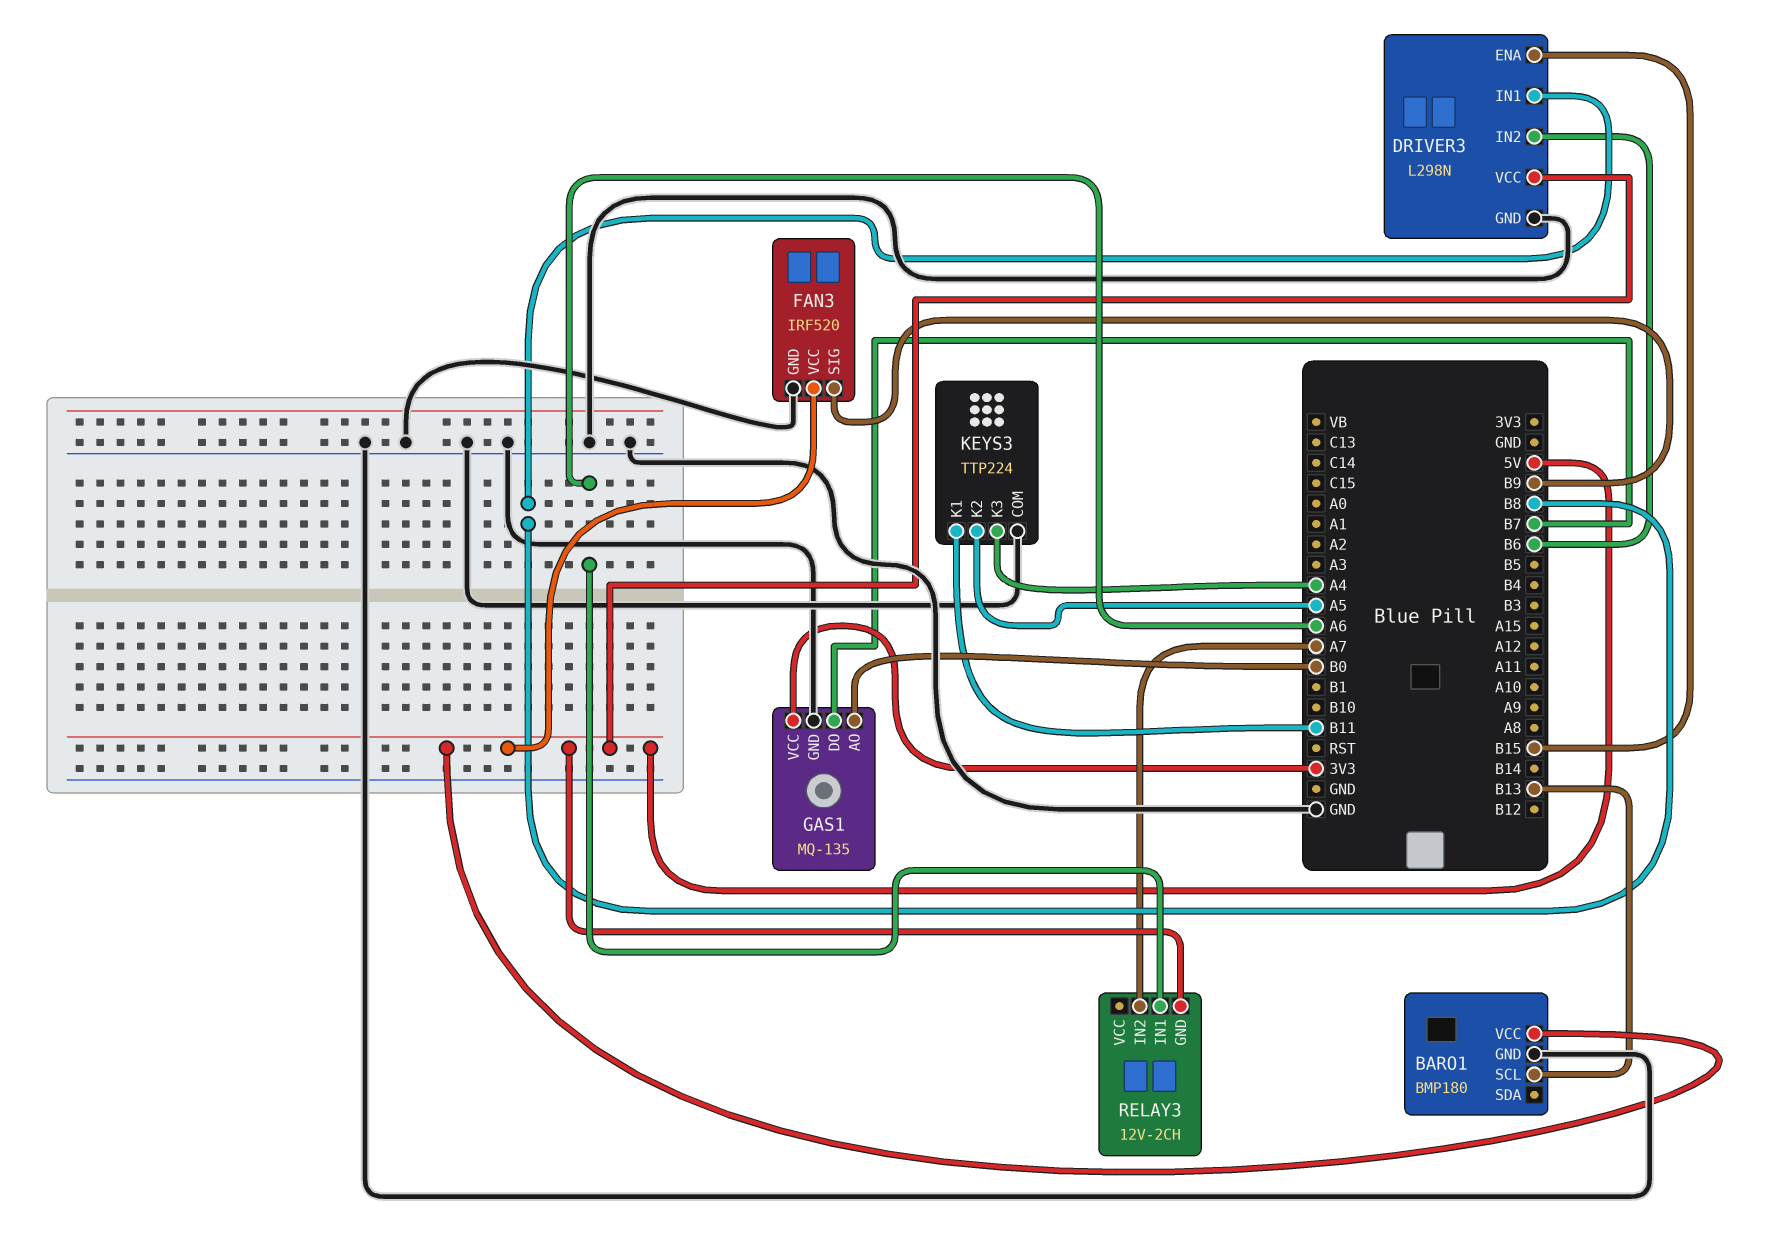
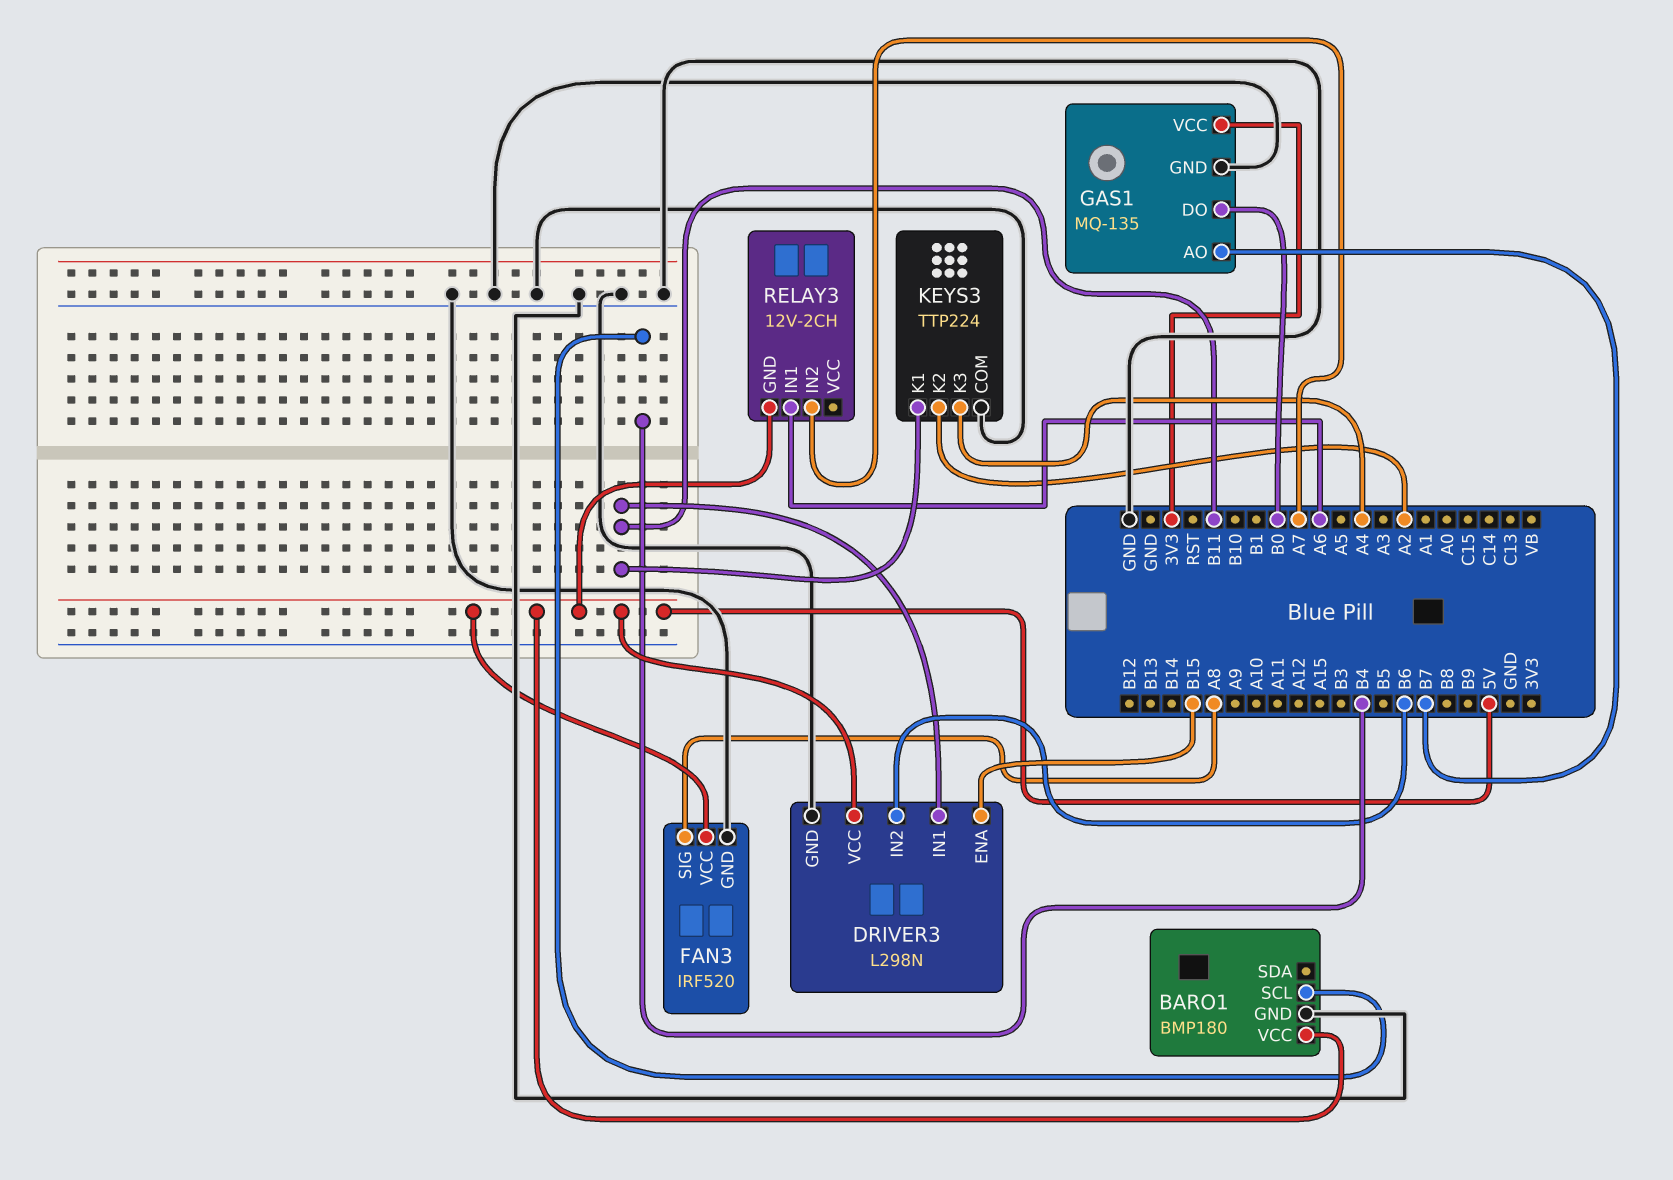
BARO1 pin SCL: B13 -> B4
DRIVER3 pin IN1: B8 -> B11
FAN3 pin SIG: B9 -> A8
GAS1 pin AO: B0 -> B7
GAS1 pin DO: B7 -> B0
KEYS3 pin K2: A5 -> A2

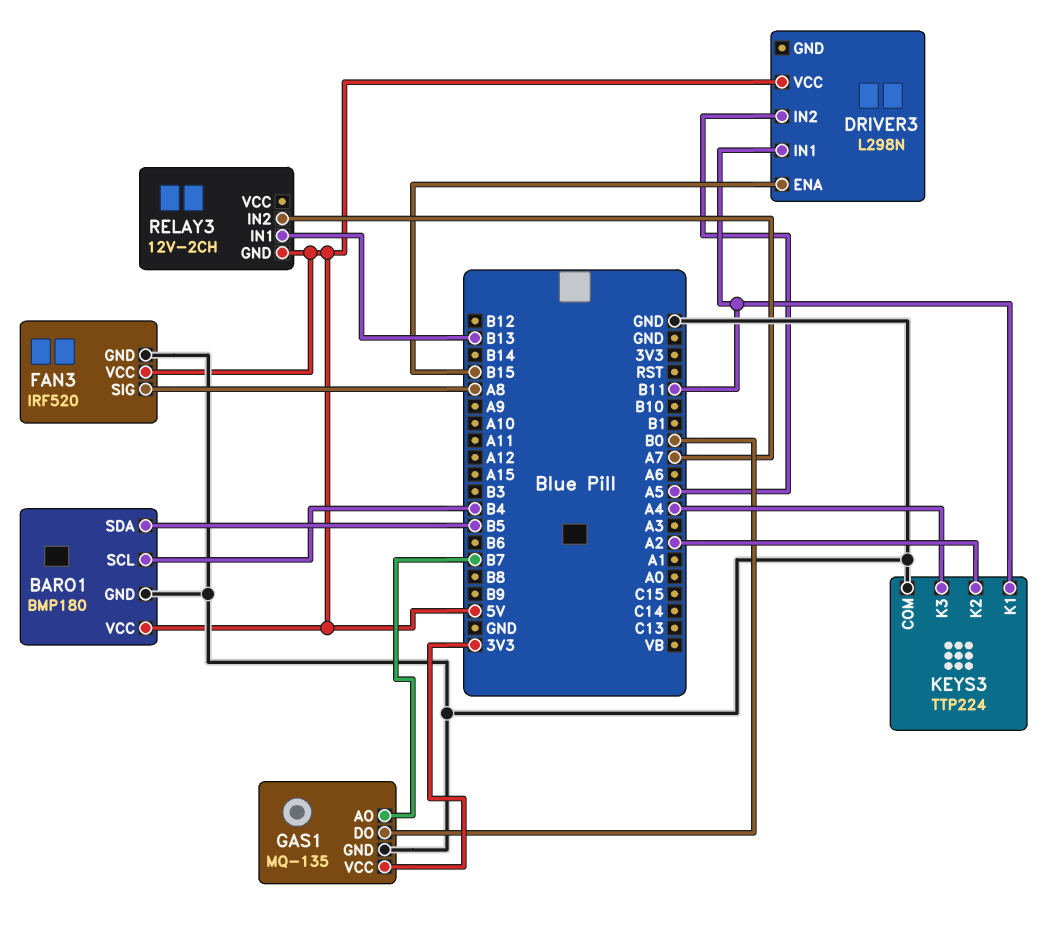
BARO1 pin SDA: none -> B5
DRIVER3 pin GND: GND -> none
DRIVER3 pin IN2: B6 -> A5
RELAY3 pin IN1: A6 -> B13

